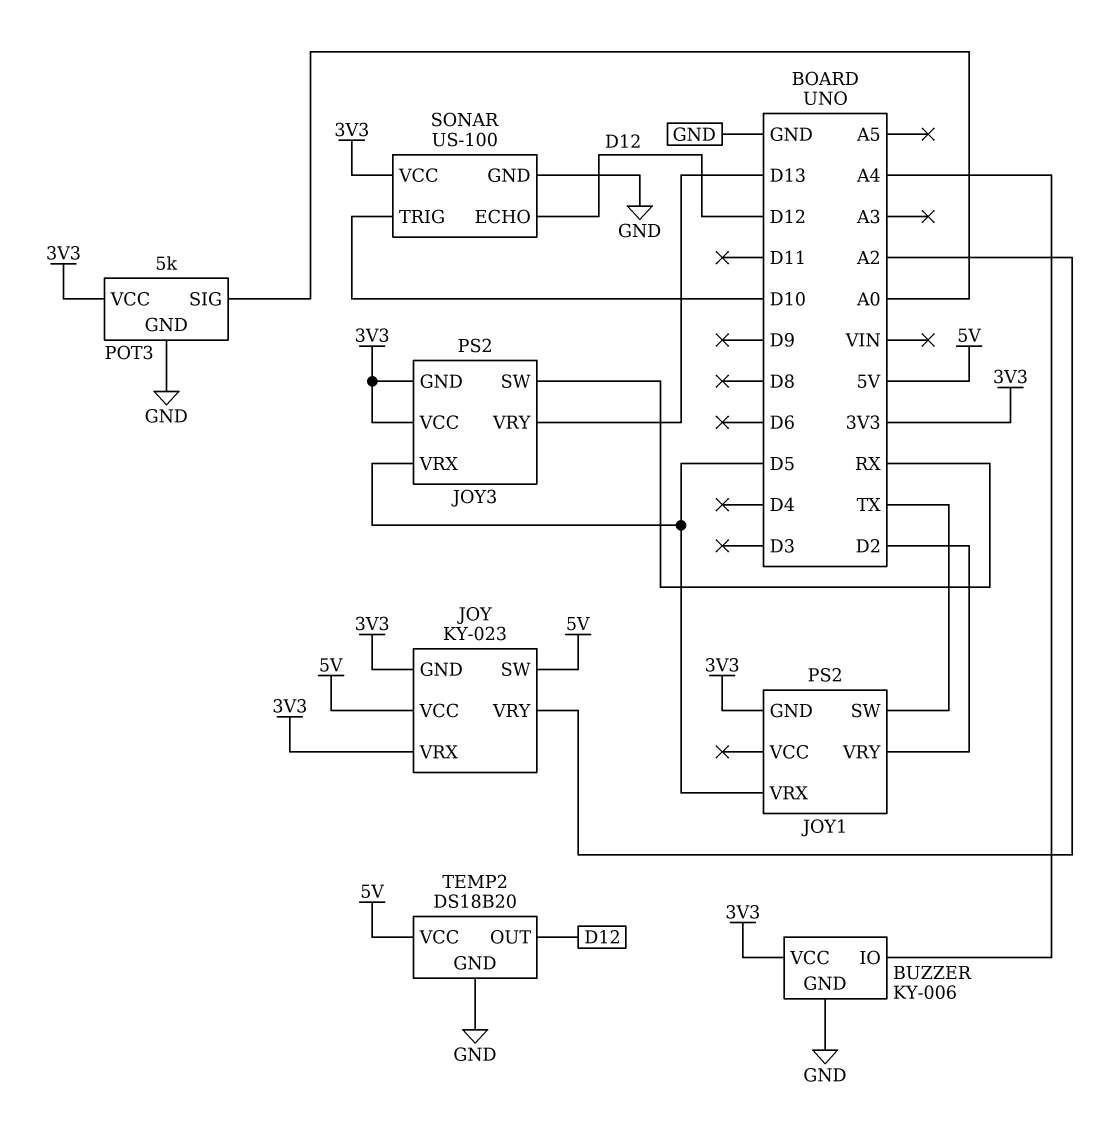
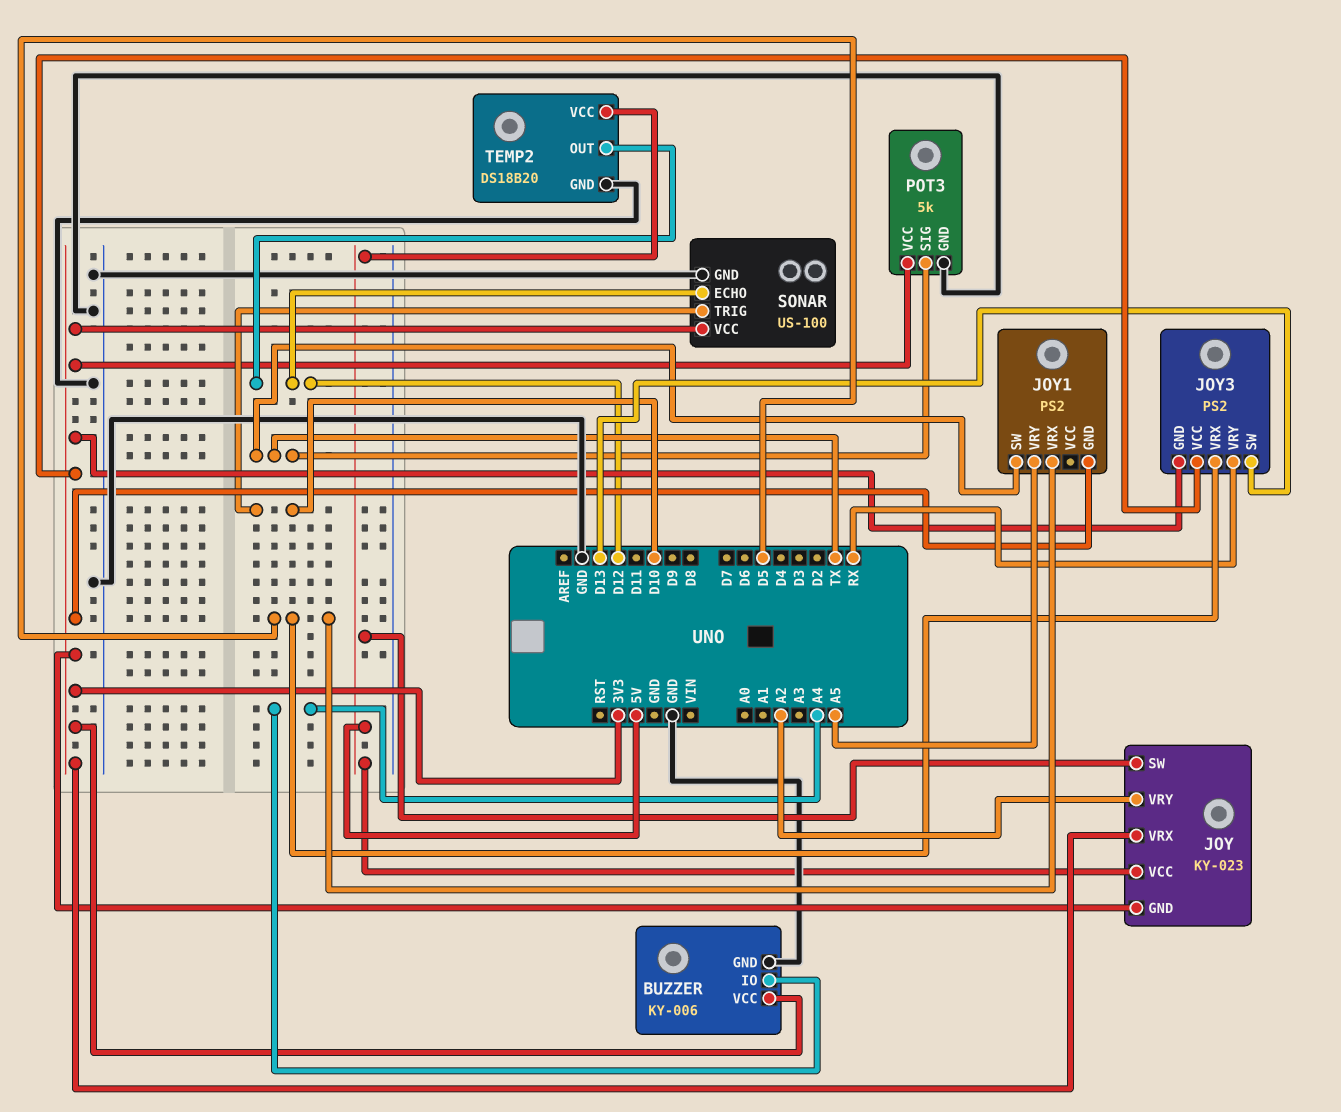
JOY1 pin VRY: D2 -> A5
JOY3 pin SW: RX -> D13
JOY3 pin VRY: D13 -> RX
POT3 pin SIG: A0 -> TX

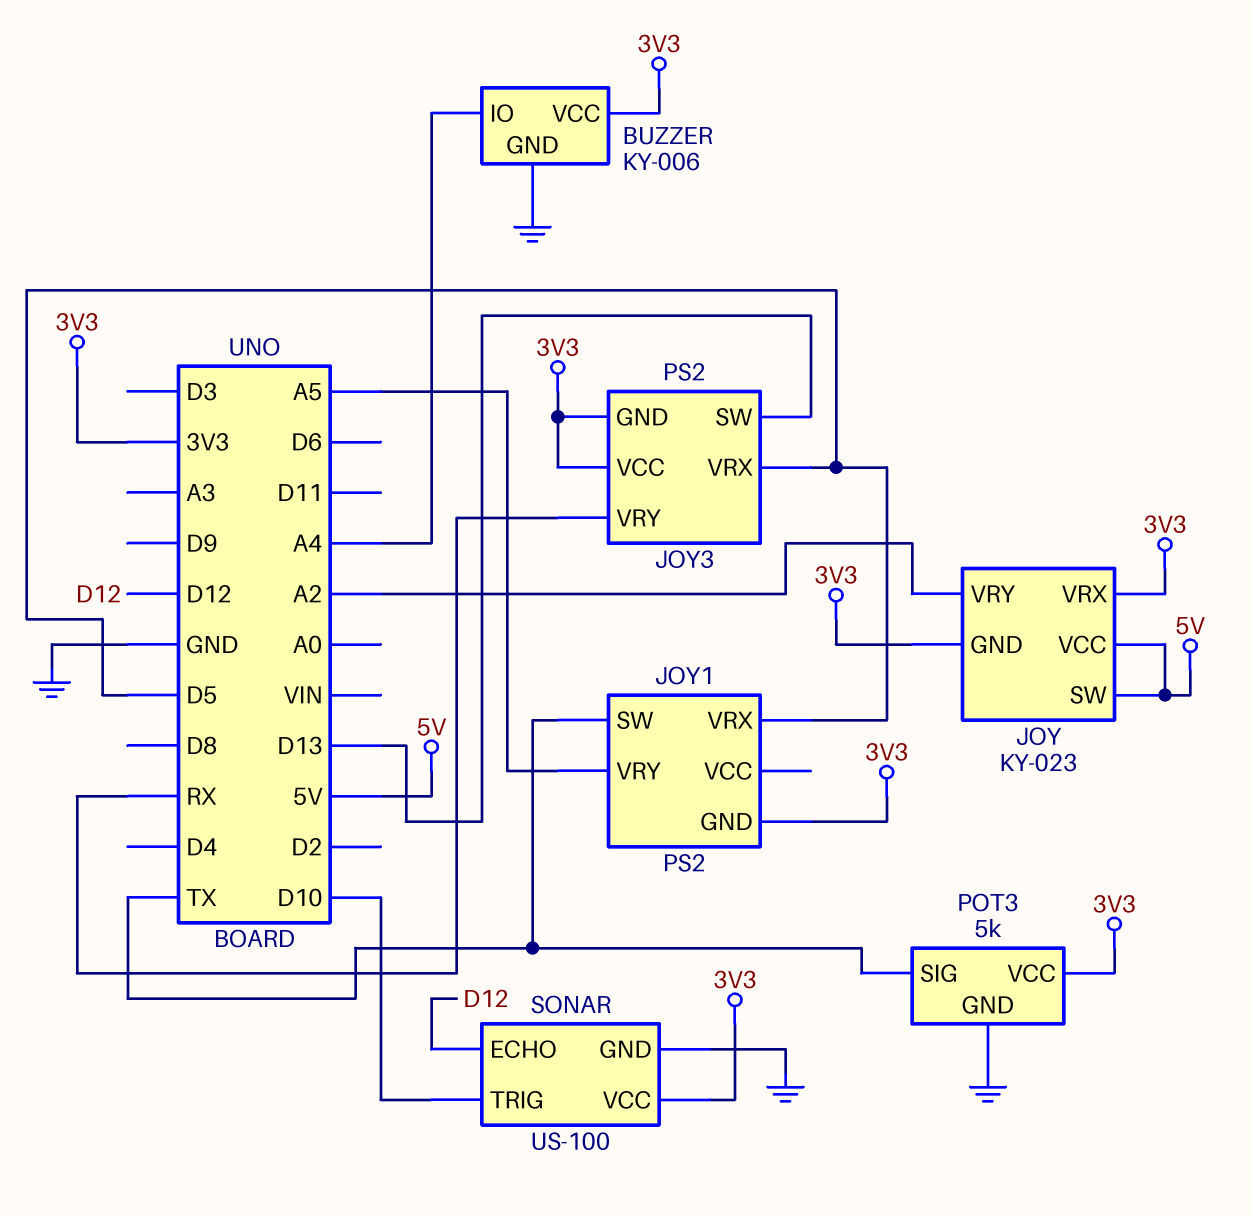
TEMP2: DS18B20 -> none
TEMP2 pin GND: GND -> none
TEMP2 pin OUT: D12 -> none
TEMP2 pin VCC: 5V -> none

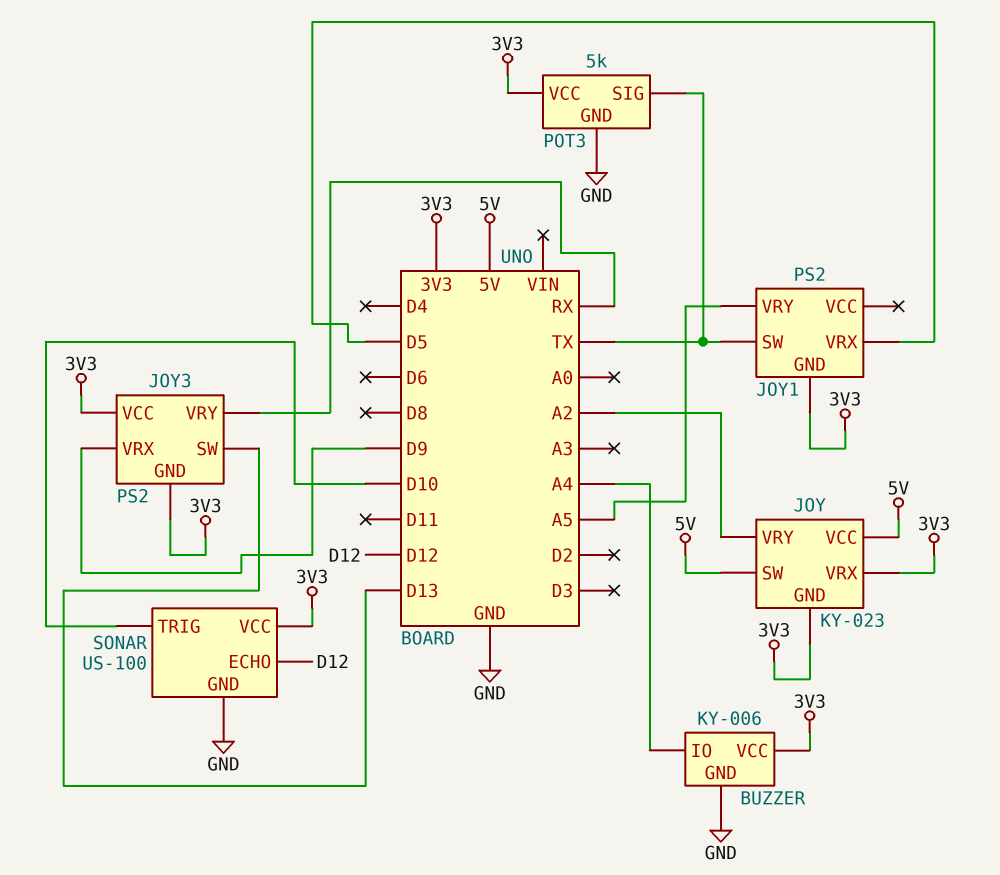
JOY3 pin VRX: D5 -> D9

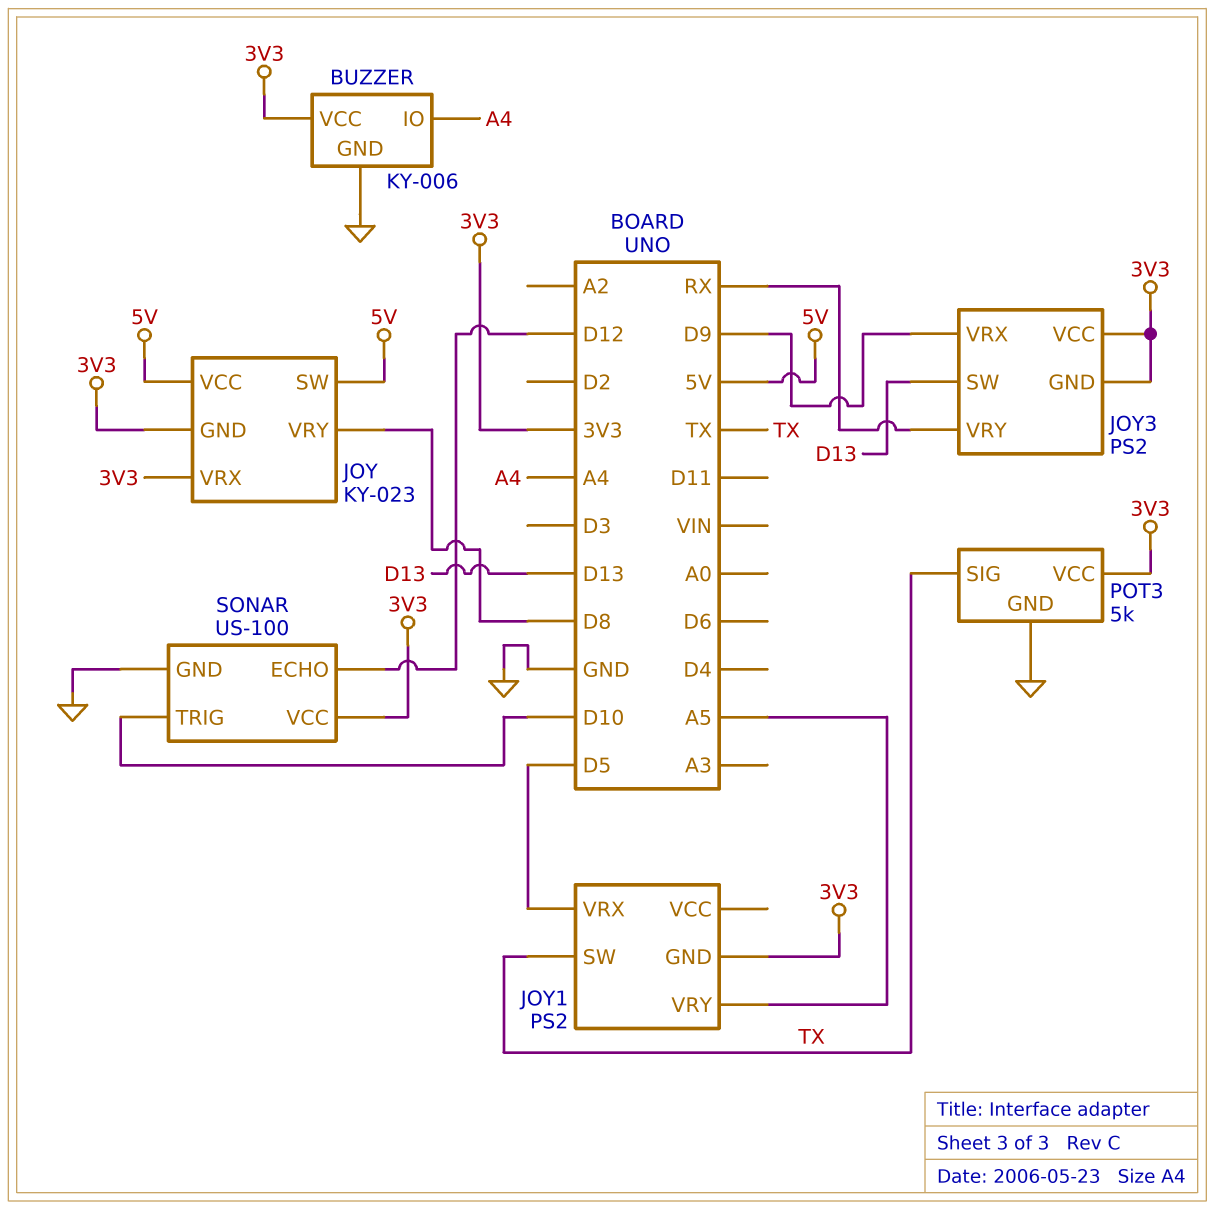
JOY pin VRY: A2 -> D8

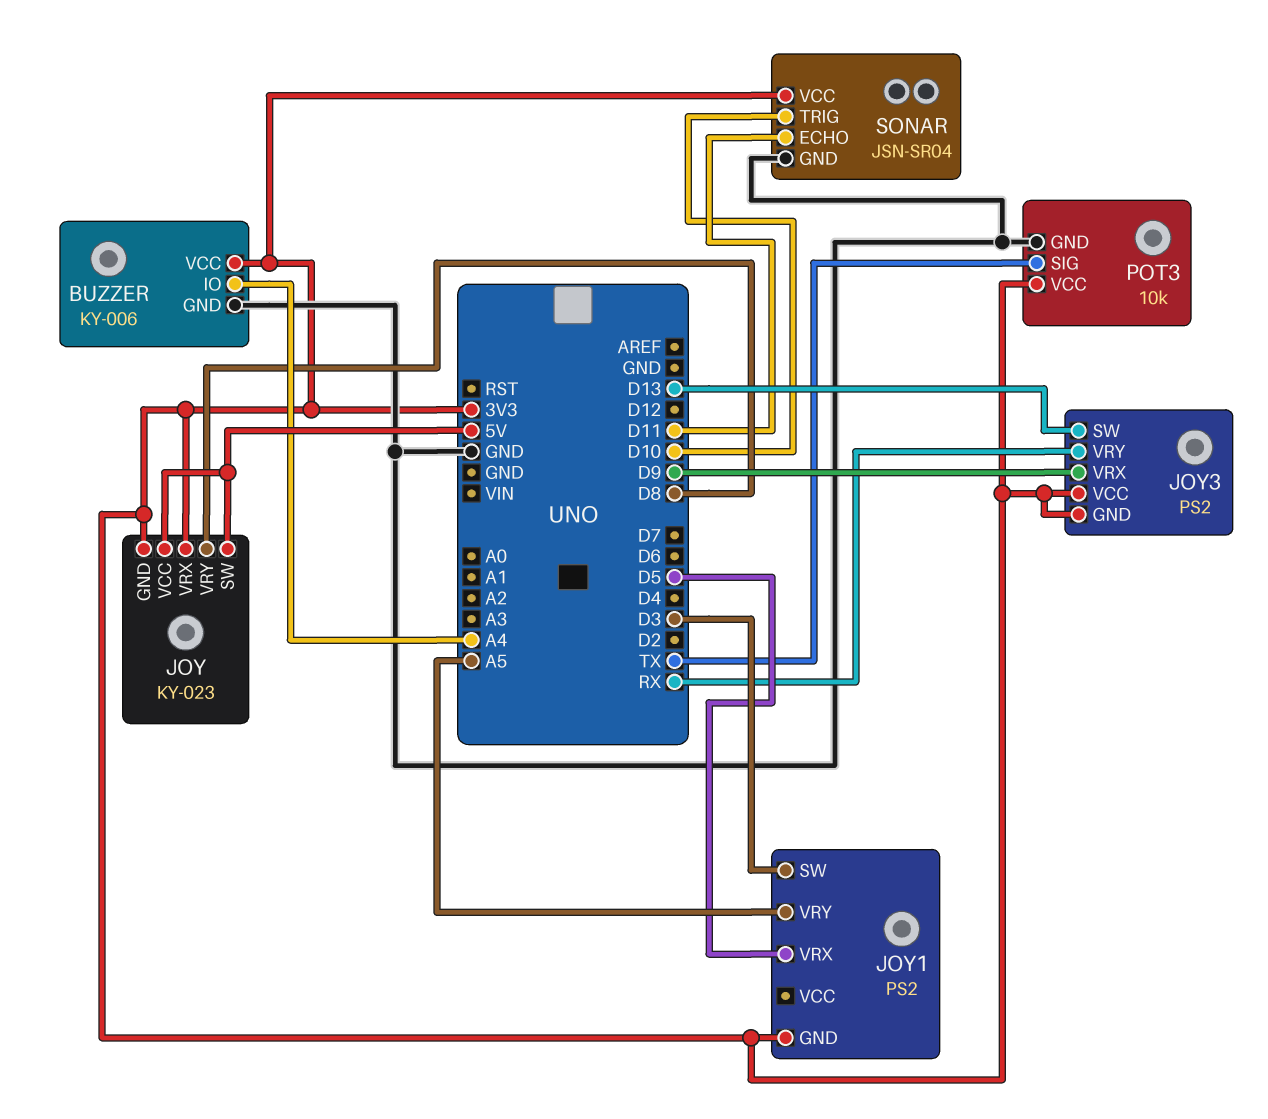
JOY1 pin SW: TX -> D3
POT3: 5k -> 10k
SONAR: US-100 -> JSN-SR04
SONAR pin ECHO: D12 -> D11

